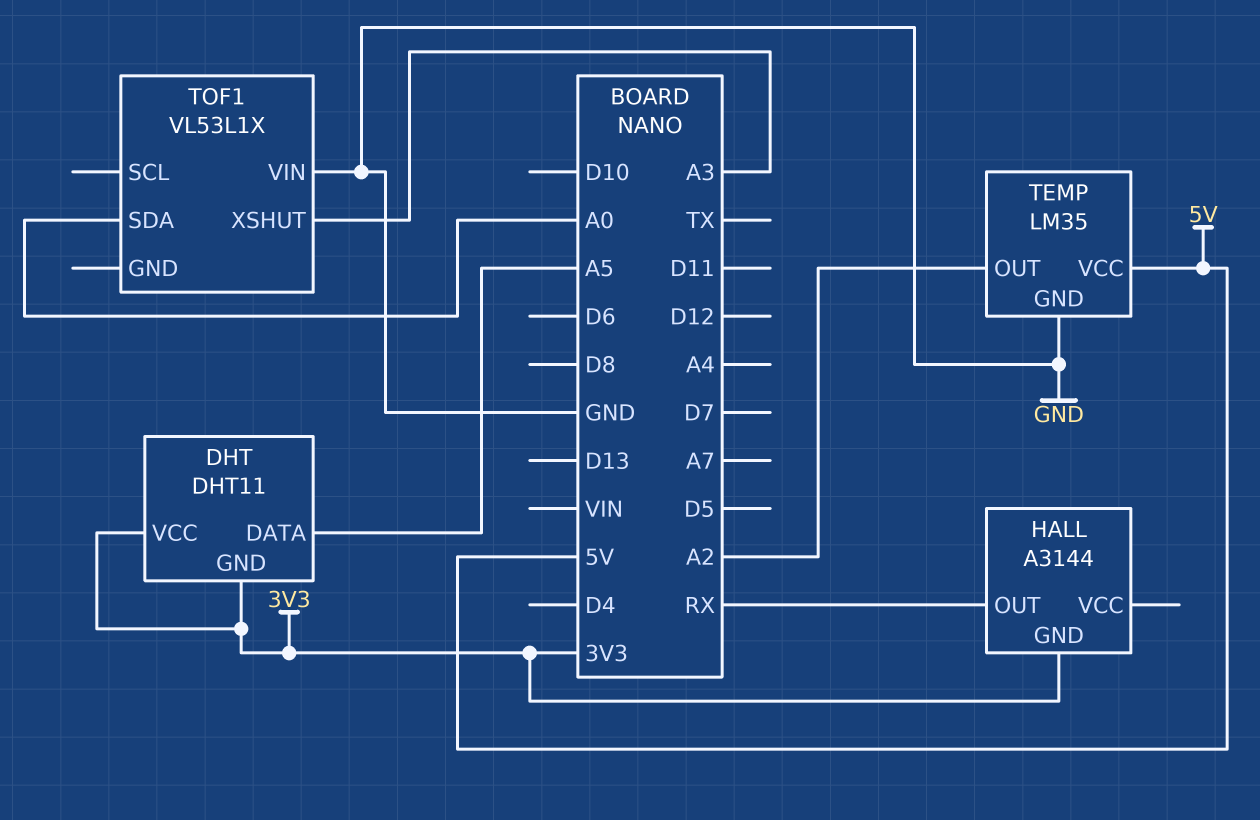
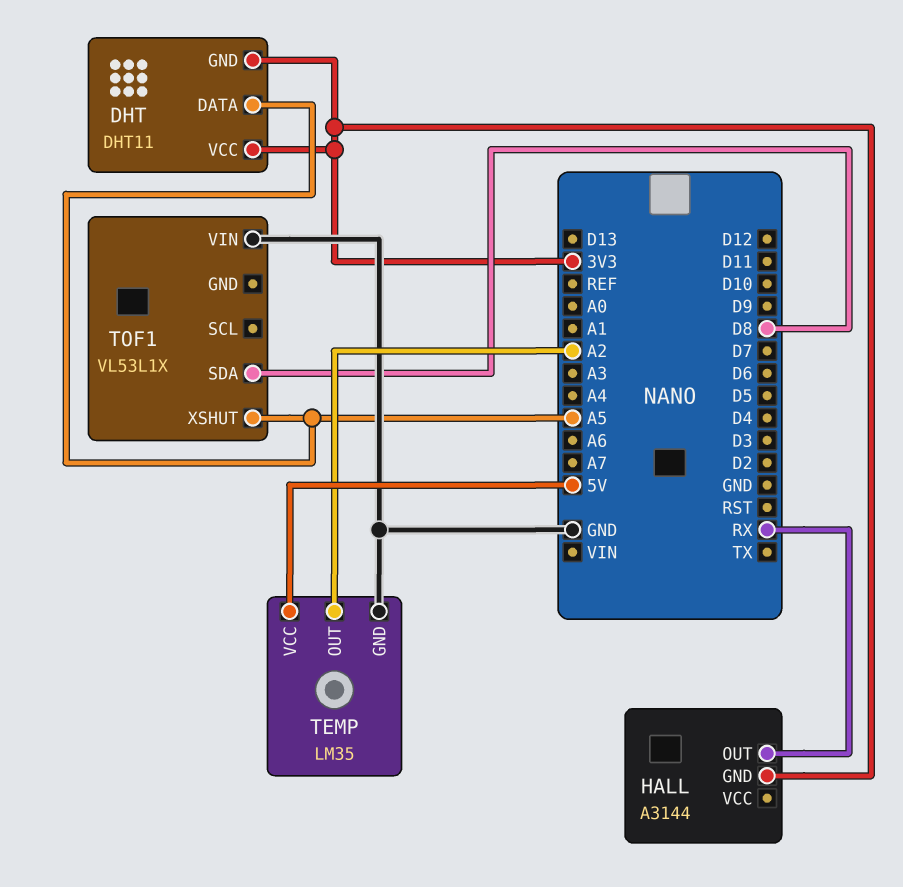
TOF1 pin SDA: A0 -> D8
TOF1 pin XSHUT: A3 -> A5

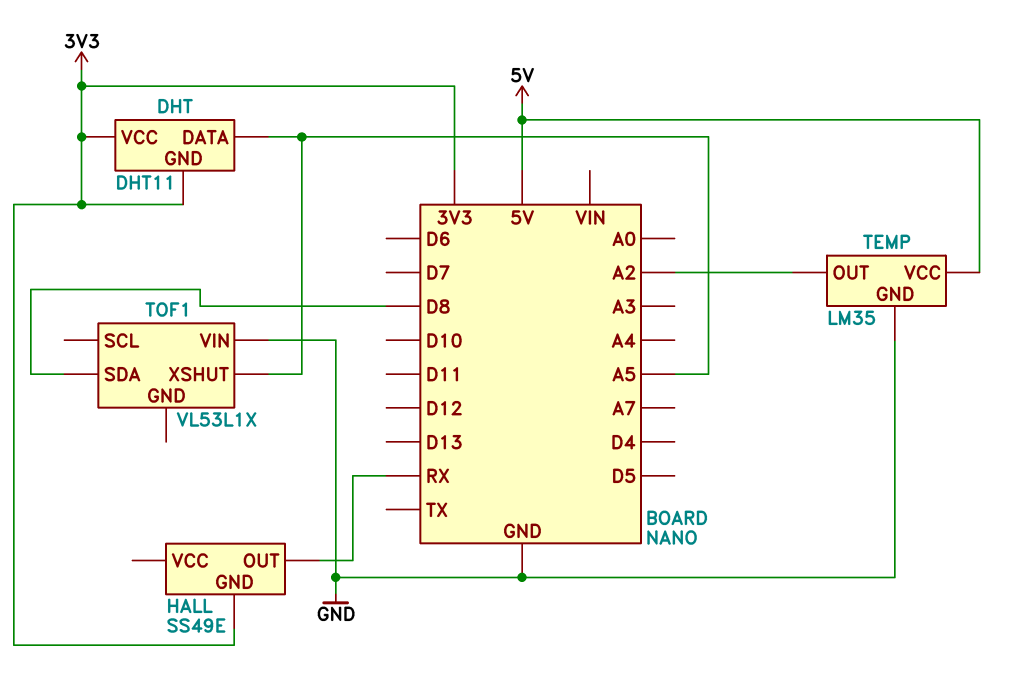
HALL: A3144 -> SS49E

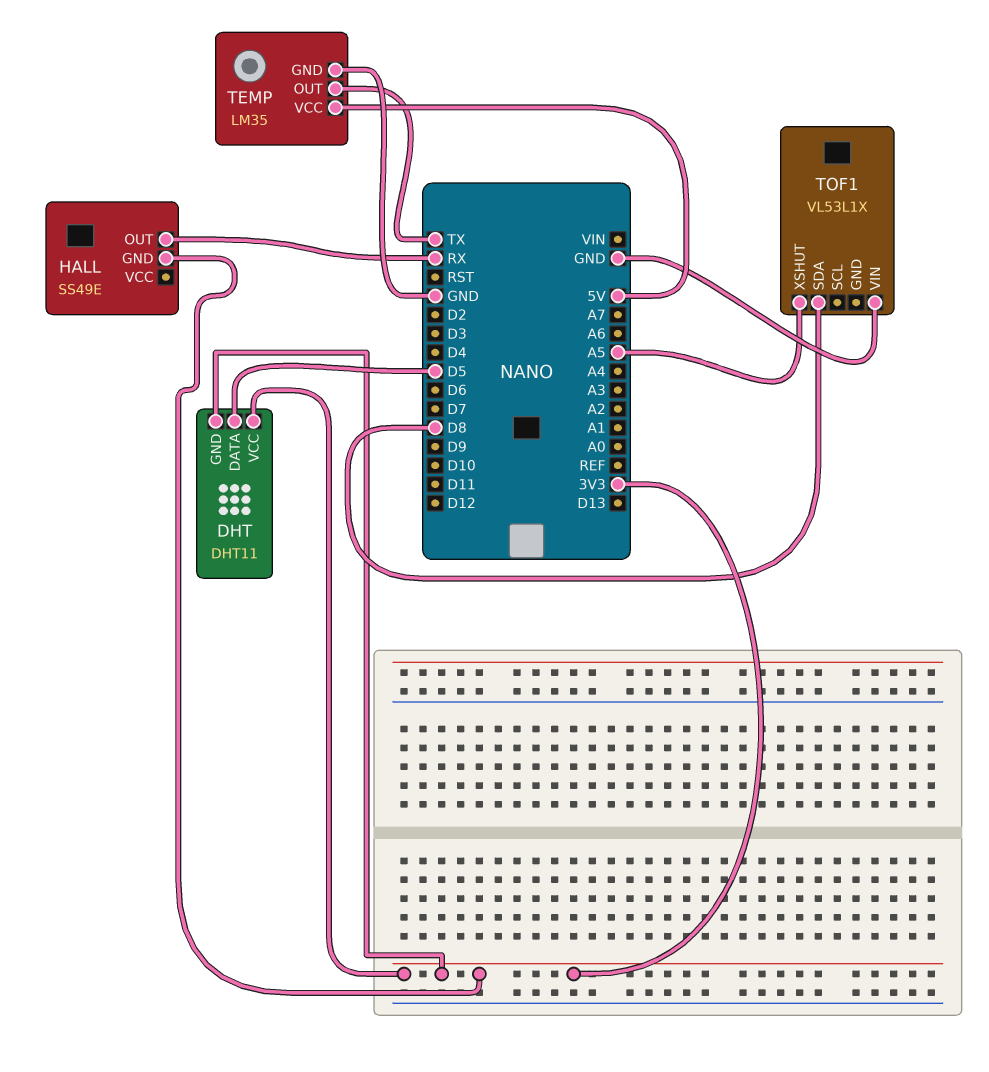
DHT pin DATA: A5 -> D5
TEMP pin OUT: A2 -> TX

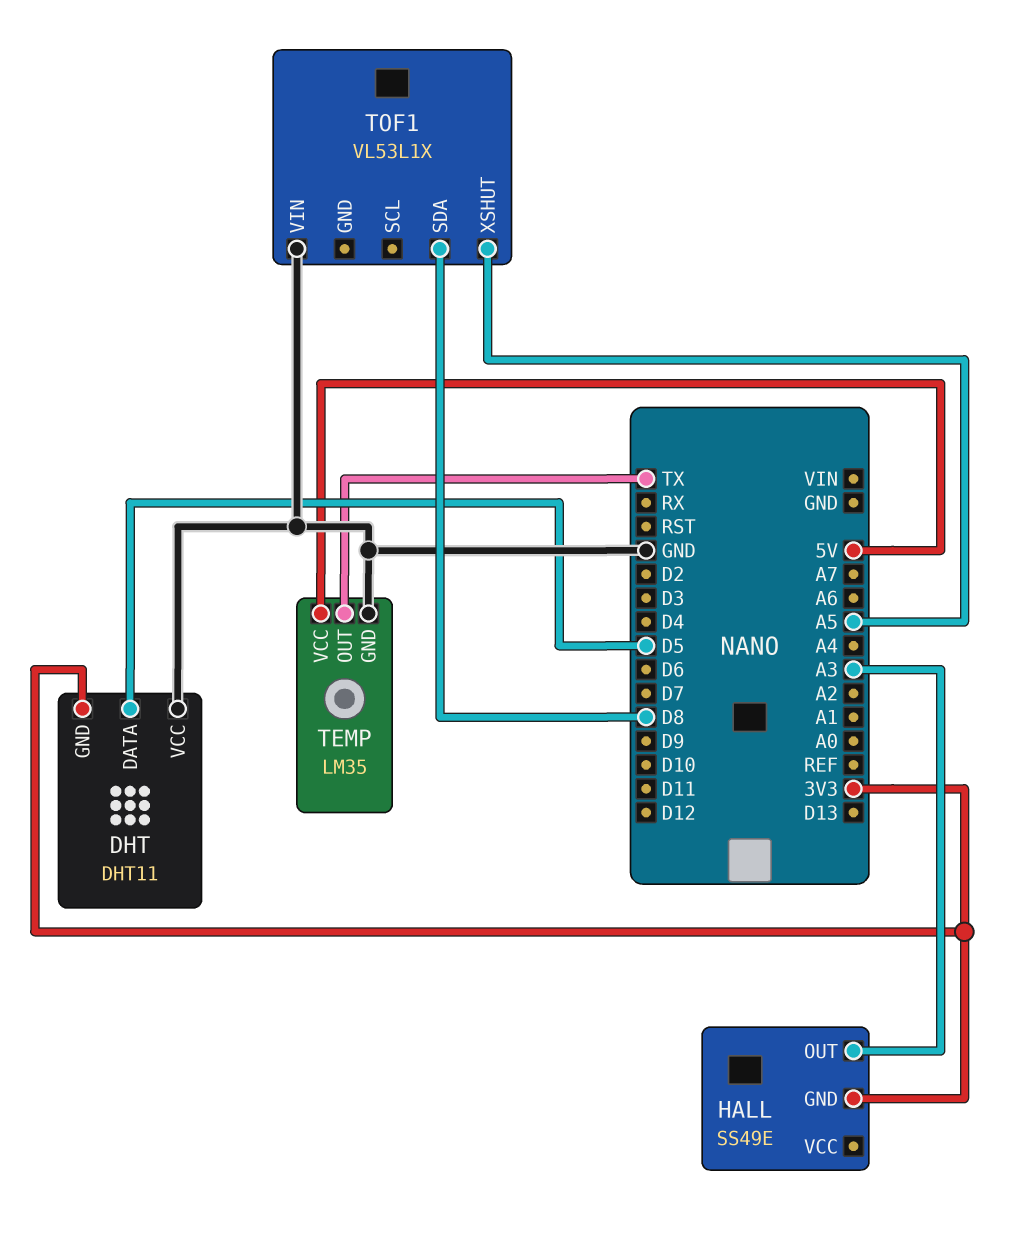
DHT pin VCC: 3V3 -> GND
HALL pin OUT: RX -> A3

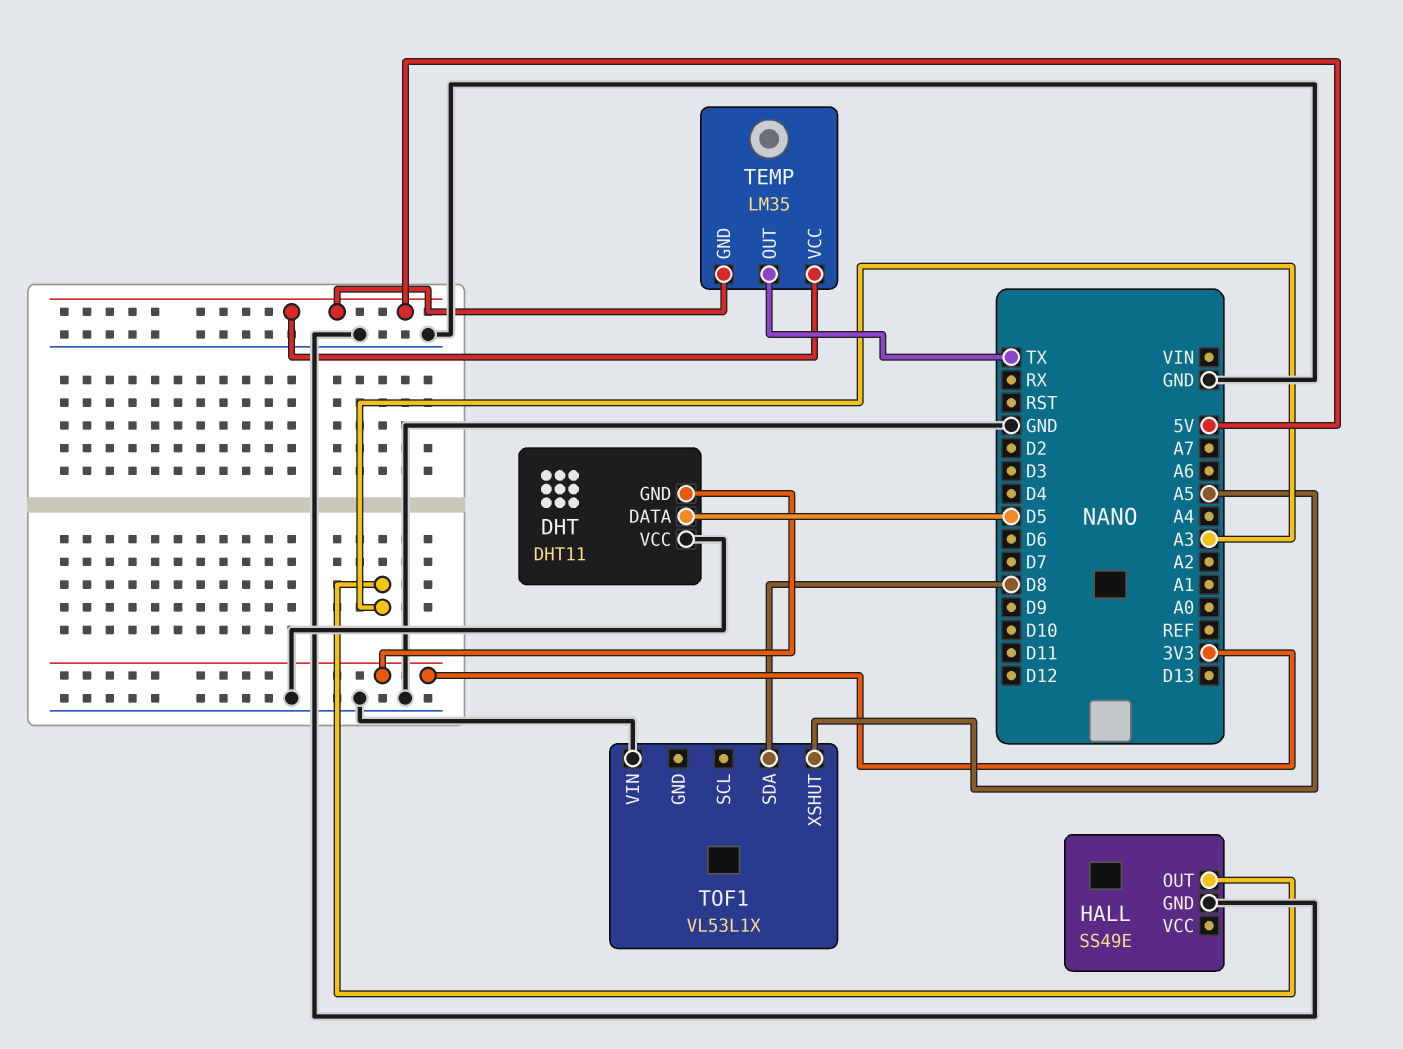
HALL pin GND: 3V3 -> GND
TEMP pin GND: GND -> 5V

